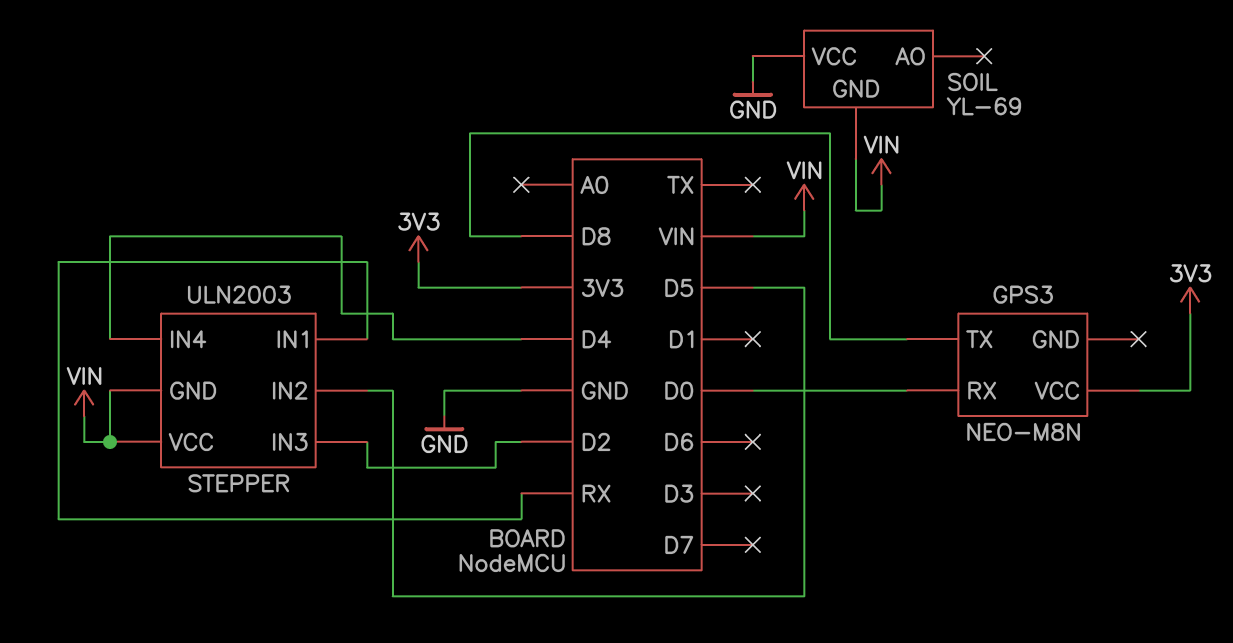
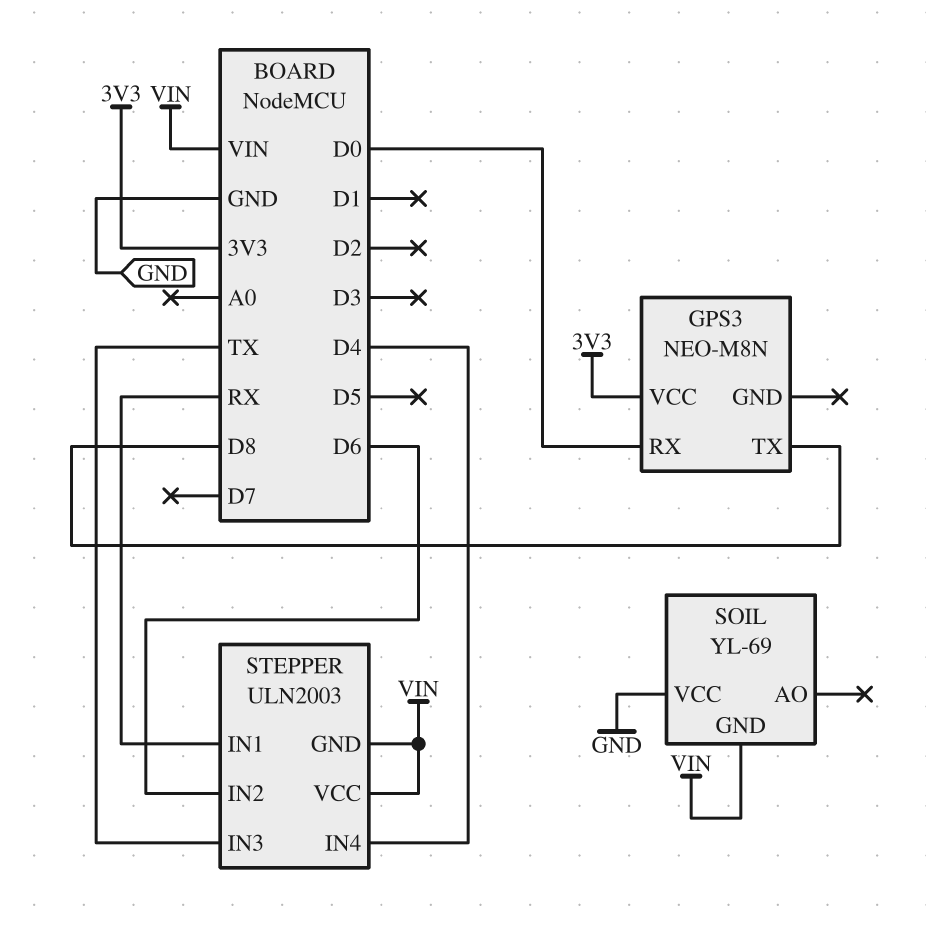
STEPPER pin IN2: D5 -> D6
STEPPER pin IN3: D2 -> TX

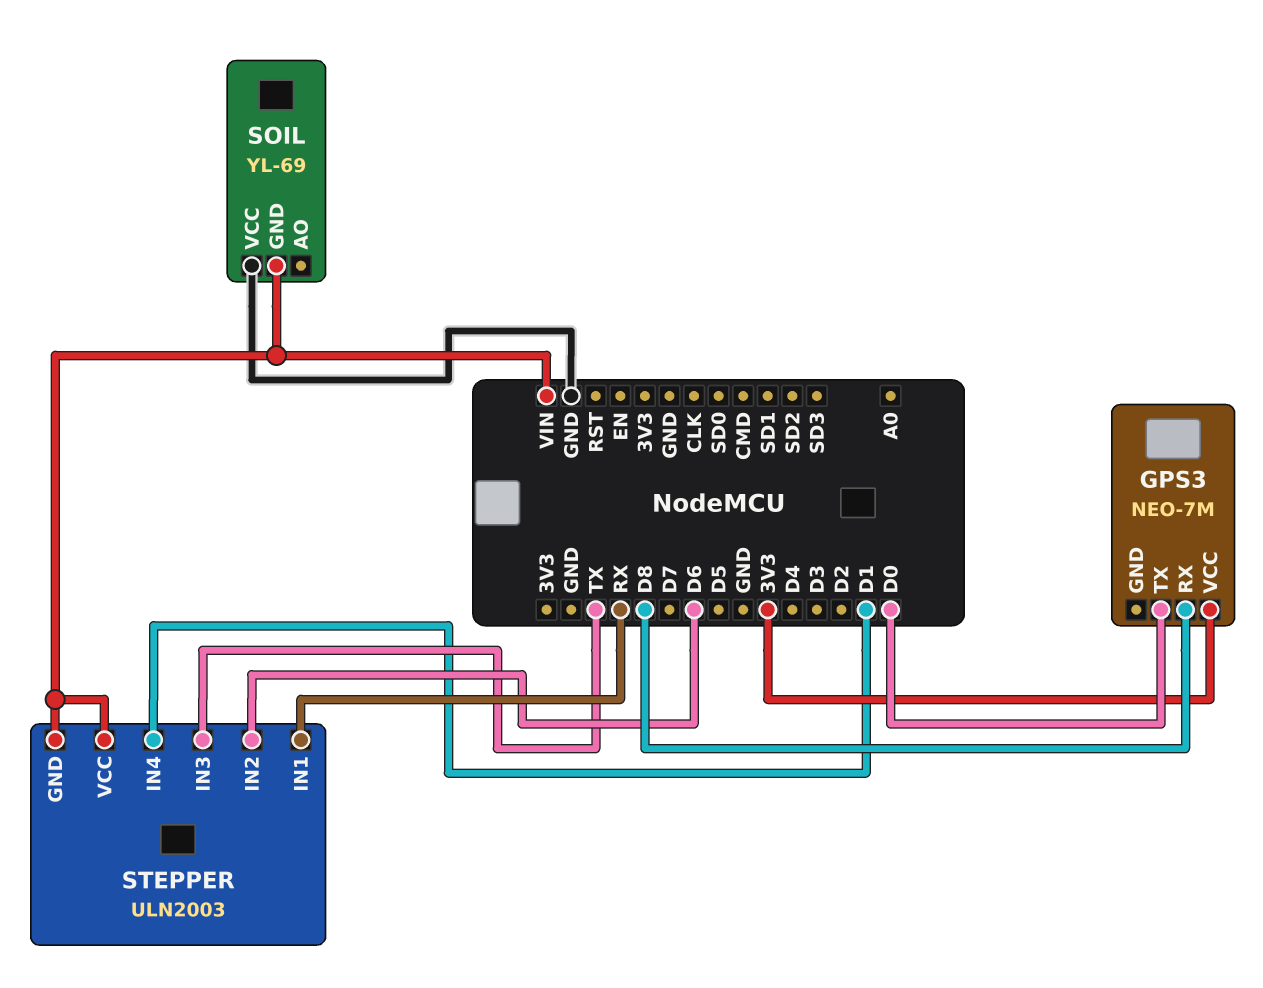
GPS3: NEO-M8N -> NEO-7M
GPS3 pin RX: D0 -> D8
GPS3 pin TX: D8 -> D0
STEPPER pin IN4: D4 -> D1

